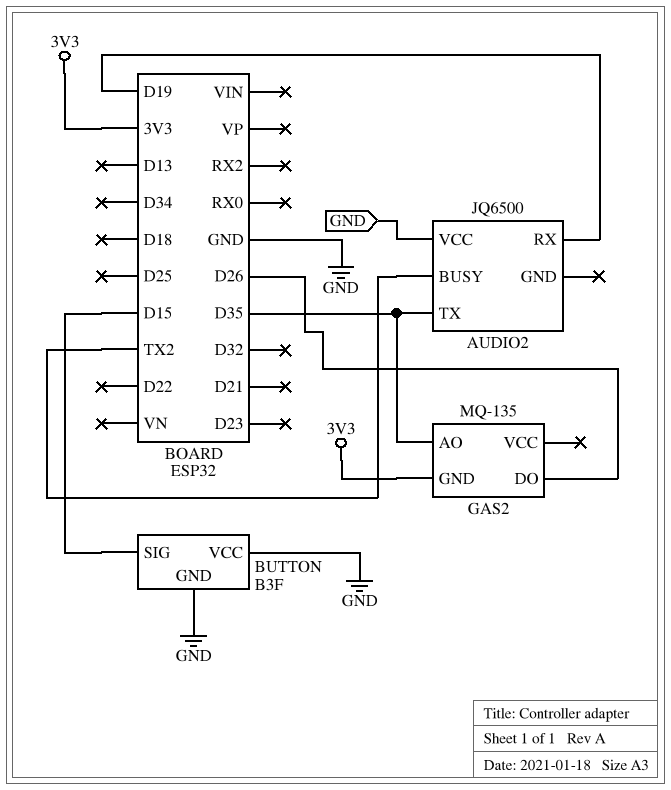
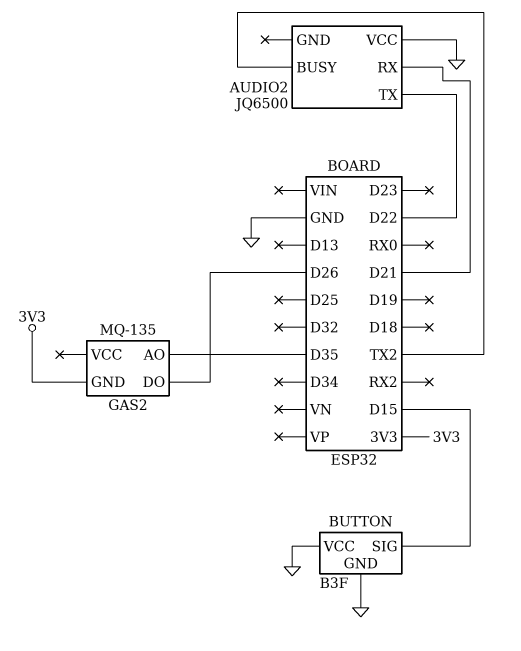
AUDIO2 pin RX: D19 -> D21
AUDIO2 pin TX: D35 -> D22

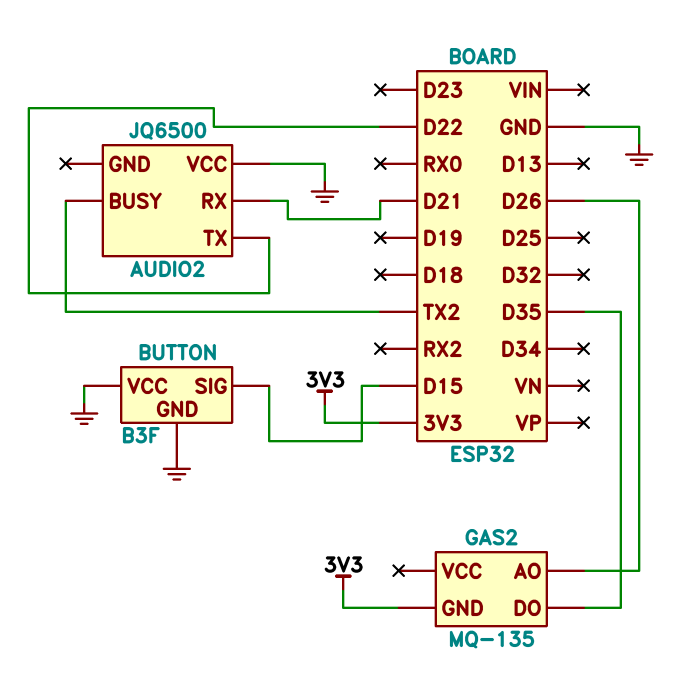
GAS2 pin AO: D35 -> D26
GAS2 pin DO: D26 -> D35

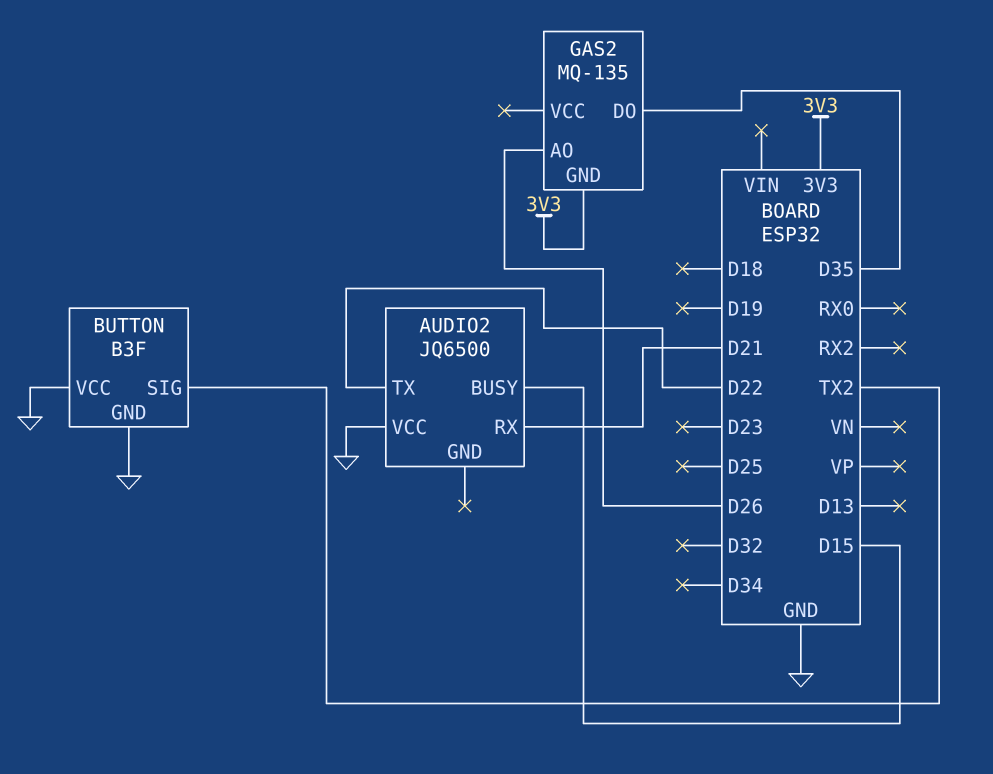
AUDIO2 pin BUSY: TX2 -> D15
BUTTON pin SIG: D15 -> TX2

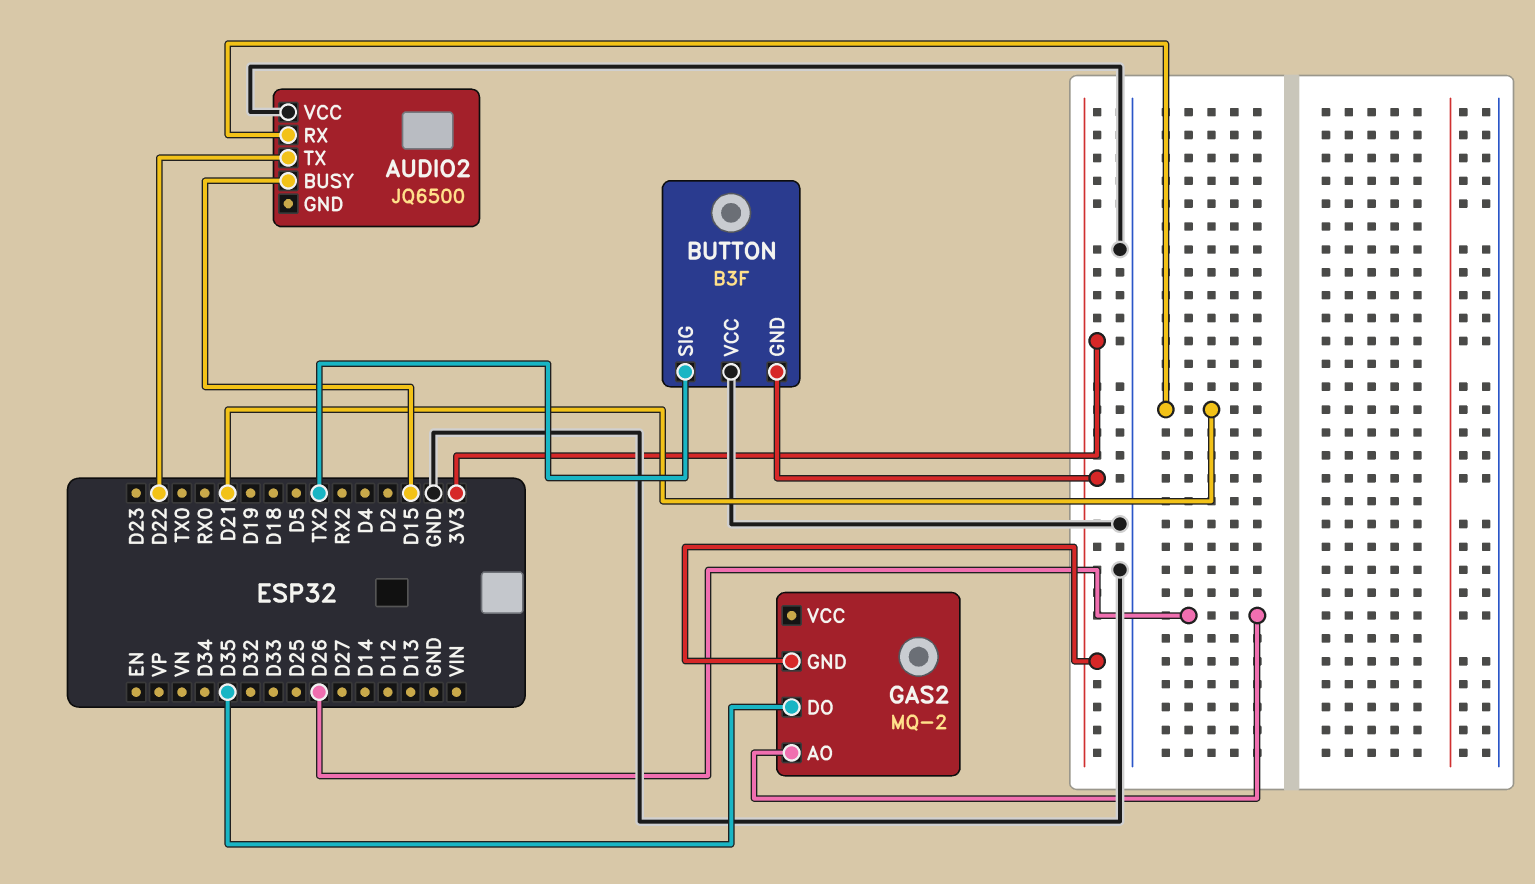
BUTTON pin GND: GND -> 3V3
GAS2: MQ-135 -> MQ-2

